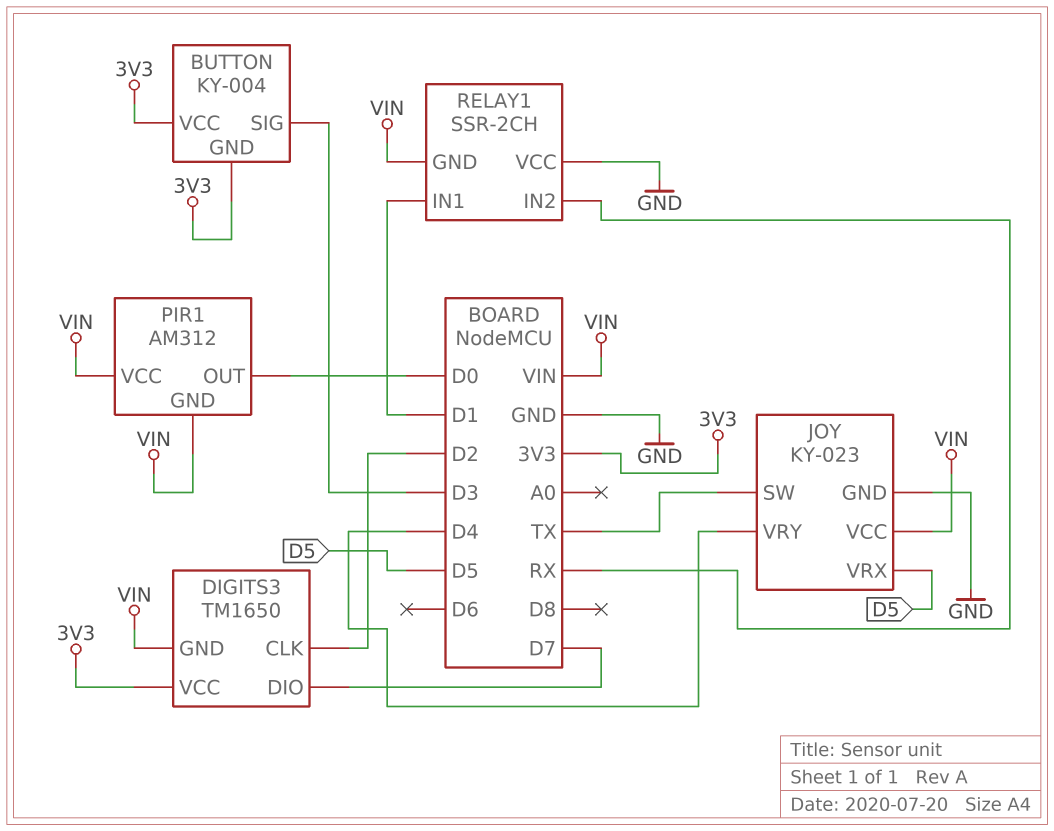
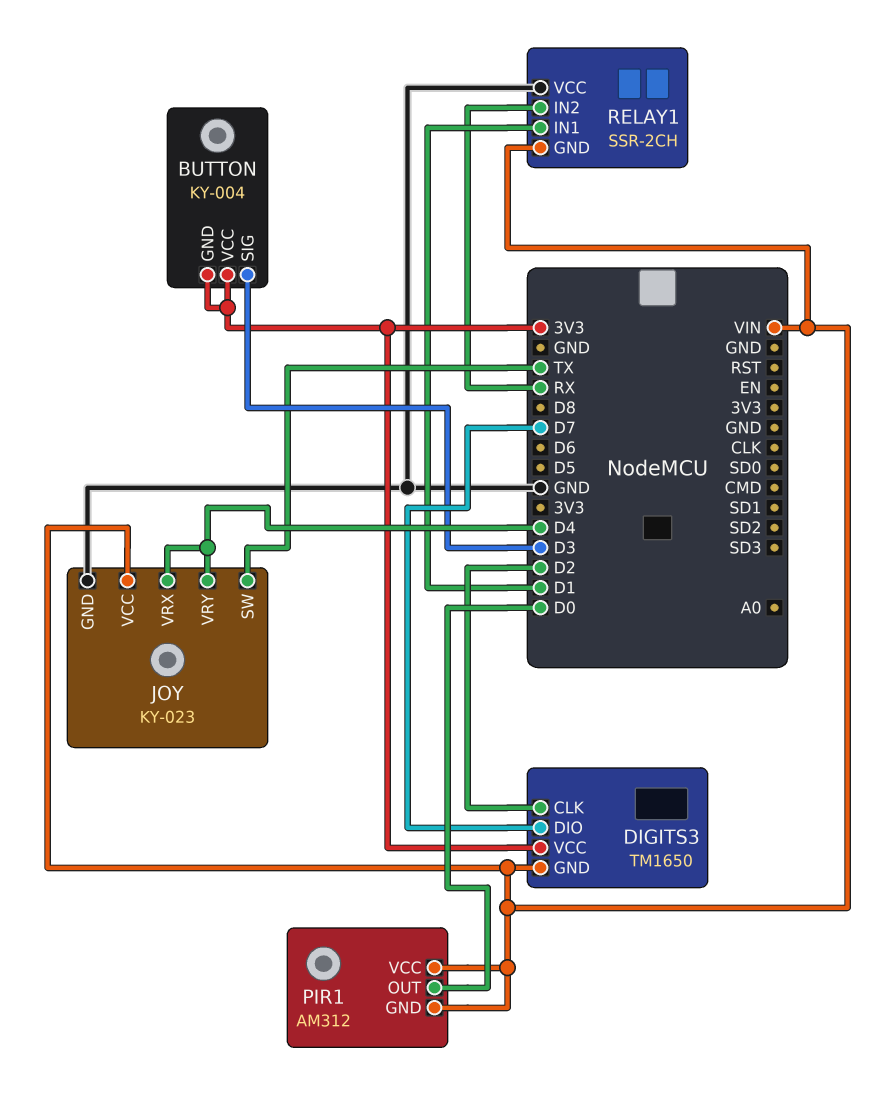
JOY pin VRX: D5 -> D4

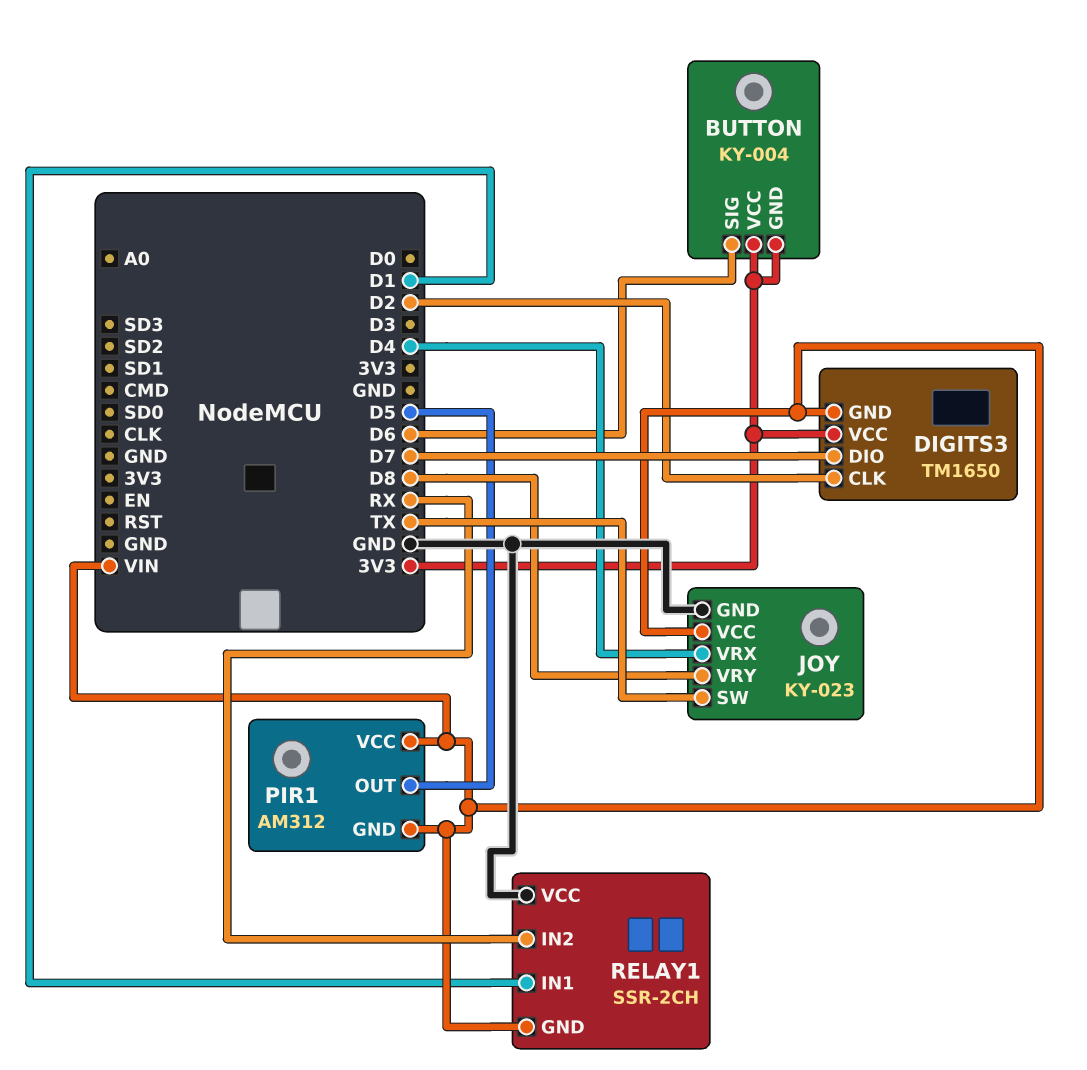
BUTTON pin SIG: D3 -> D6
JOY pin VRY: D4 -> D8
PIR1 pin OUT: D0 -> D5

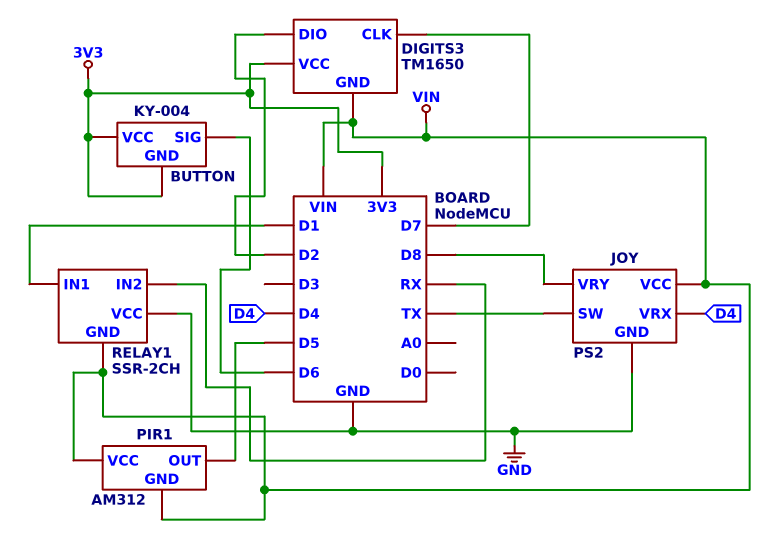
DIGITS3 pin CLK: D2 -> D7
DIGITS3 pin DIO: D7 -> D2
JOY: KY-023 -> PS2

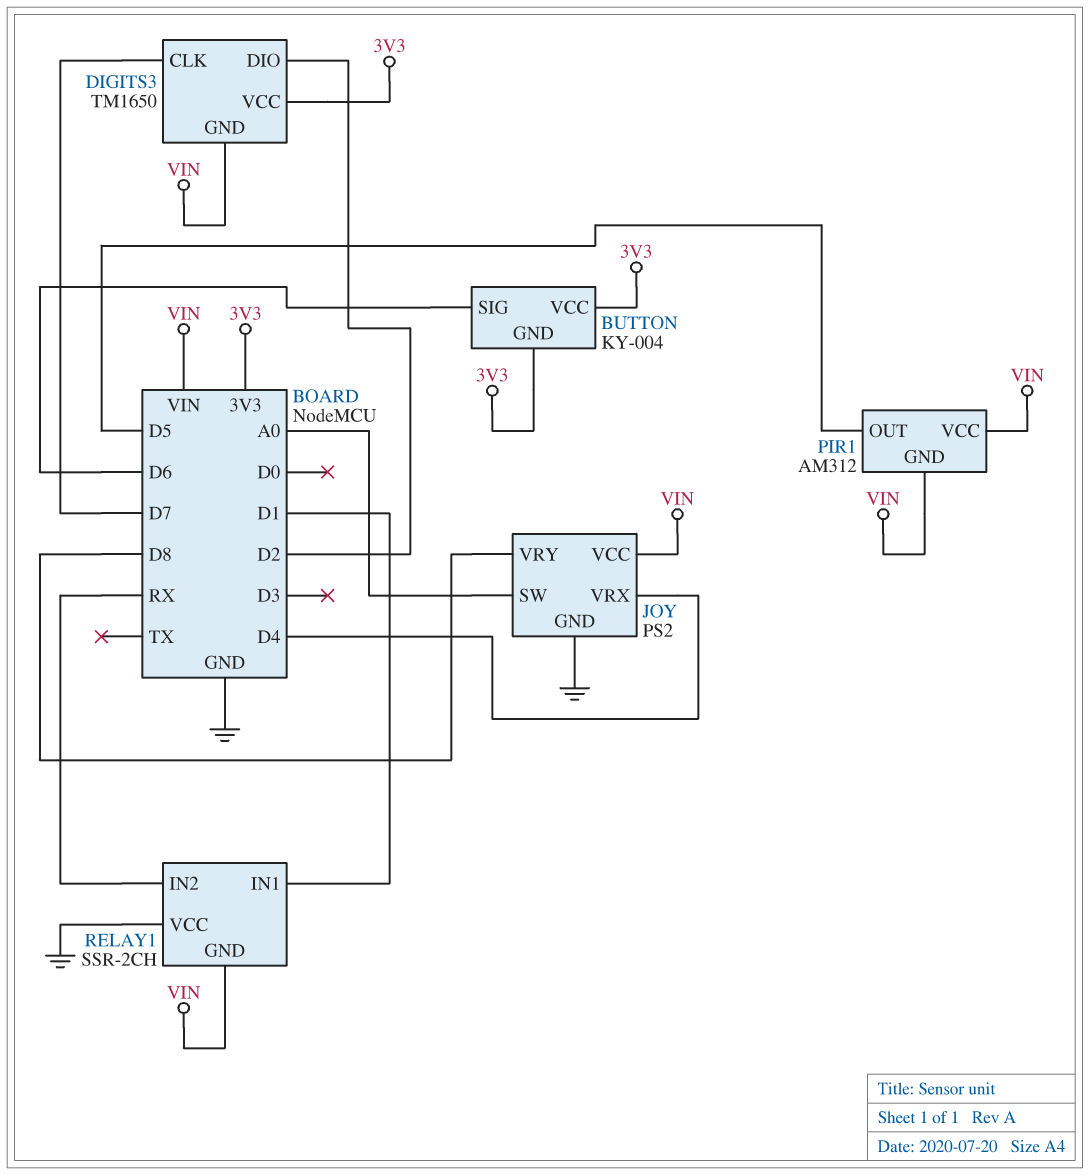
JOY pin SW: TX -> A0

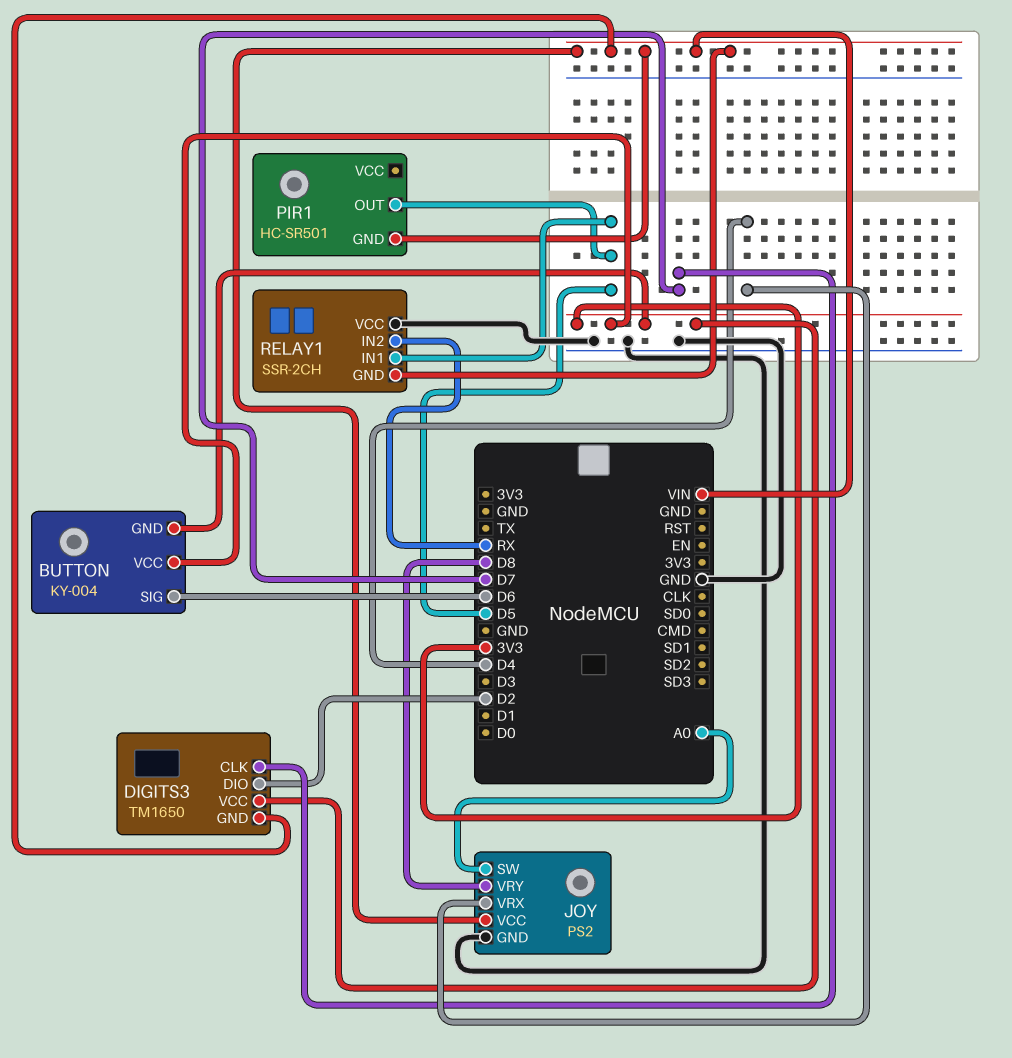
PIR1: AM312 -> HC-SR501
PIR1 pin VCC: VIN -> none
RELAY1 pin IN1: D1 -> D5

